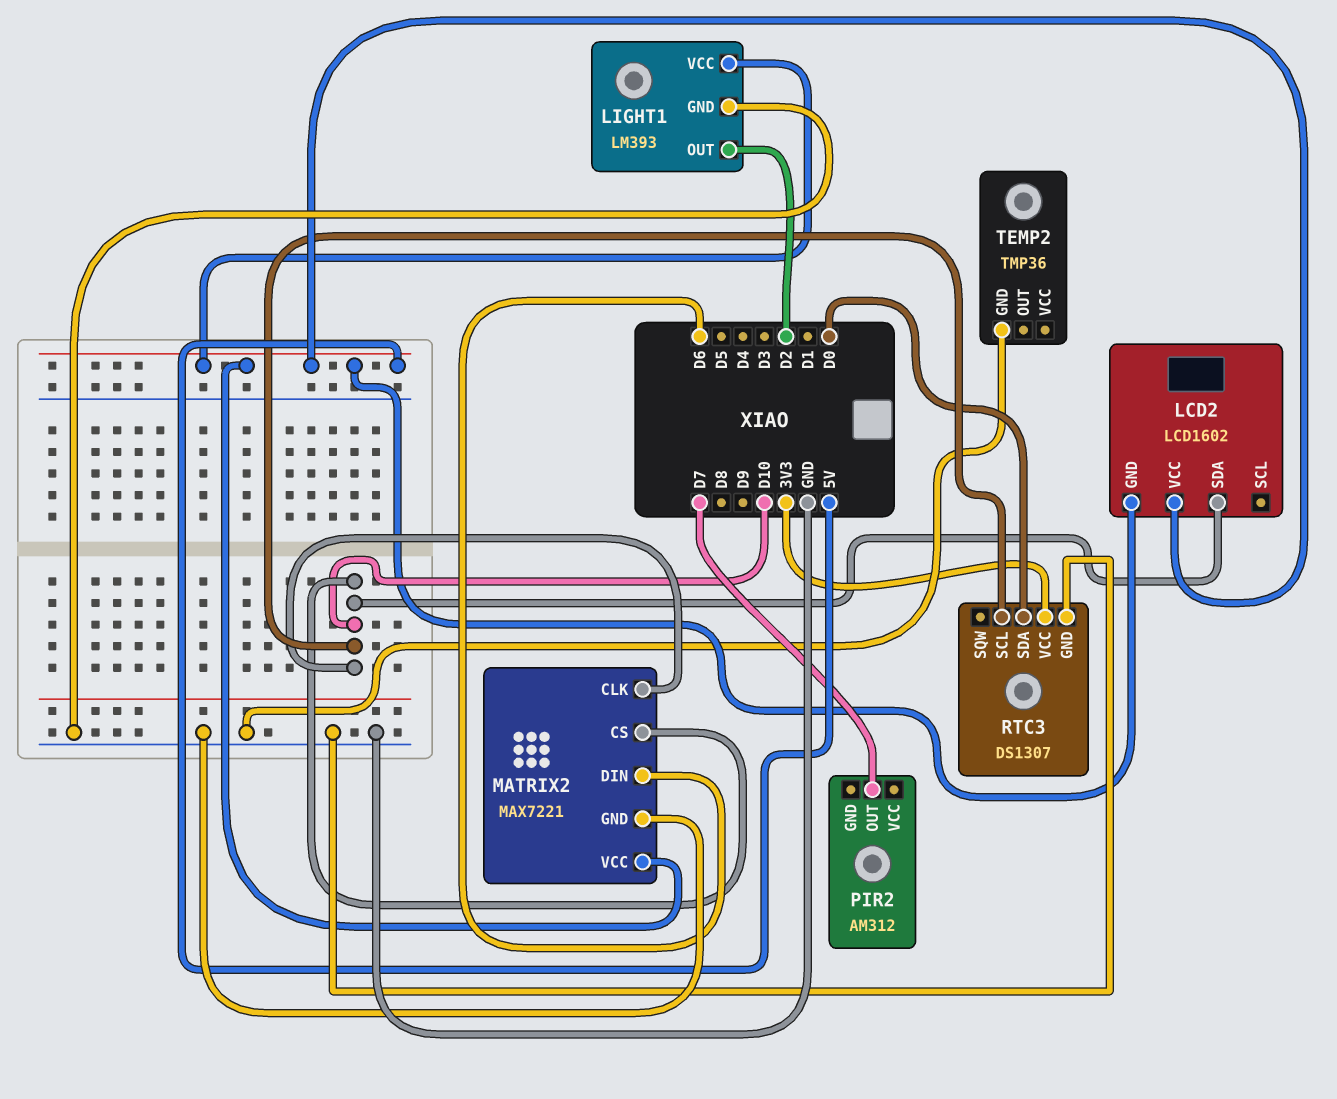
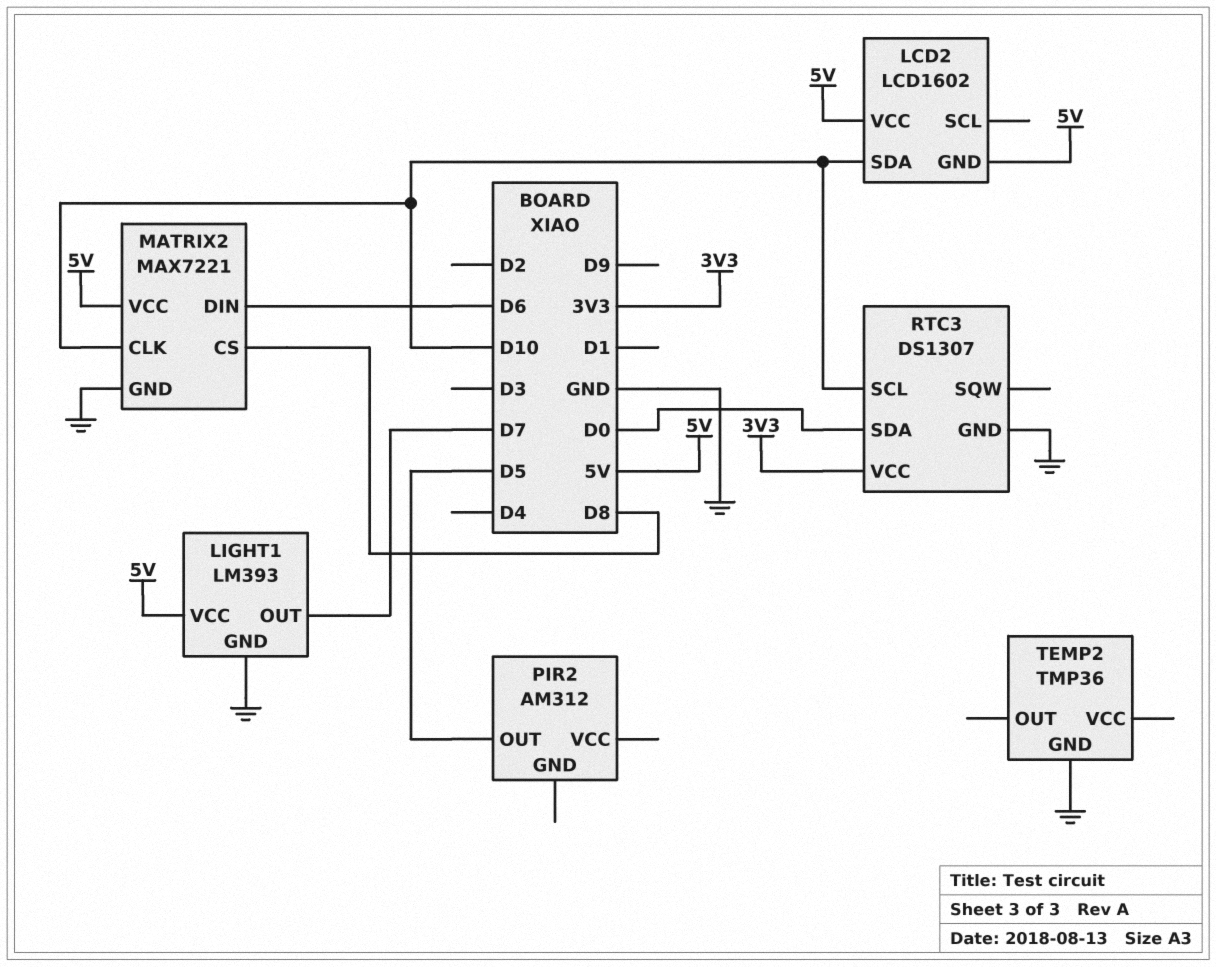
LIGHT1 pin OUT: D2 -> D7
MATRIX2 pin CS: D10 -> D8
PIR2 pin OUT: D7 -> D5

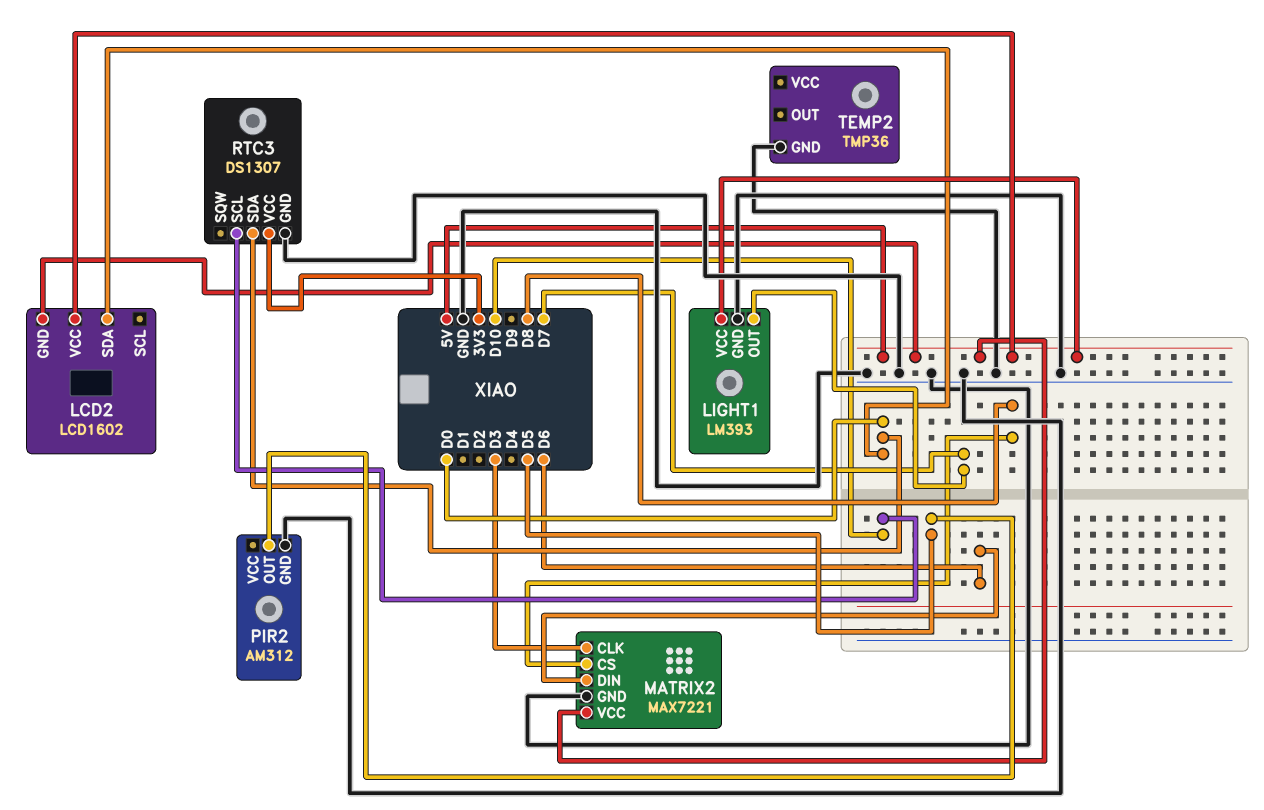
LCD2 pin SDA: D10 -> D0
MATRIX2 pin CLK: D10 -> D3
PIR2 pin GND: none -> GND

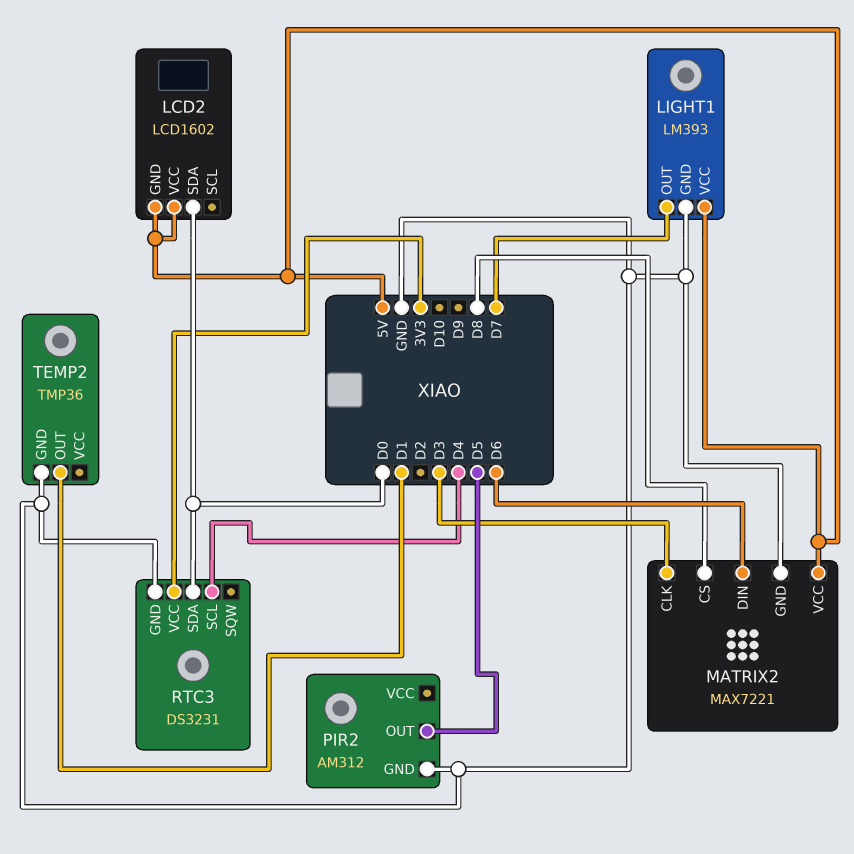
RTC3: DS1307 -> DS3231
RTC3 pin SCL: D10 -> D4
TEMP2 pin OUT: none -> D1

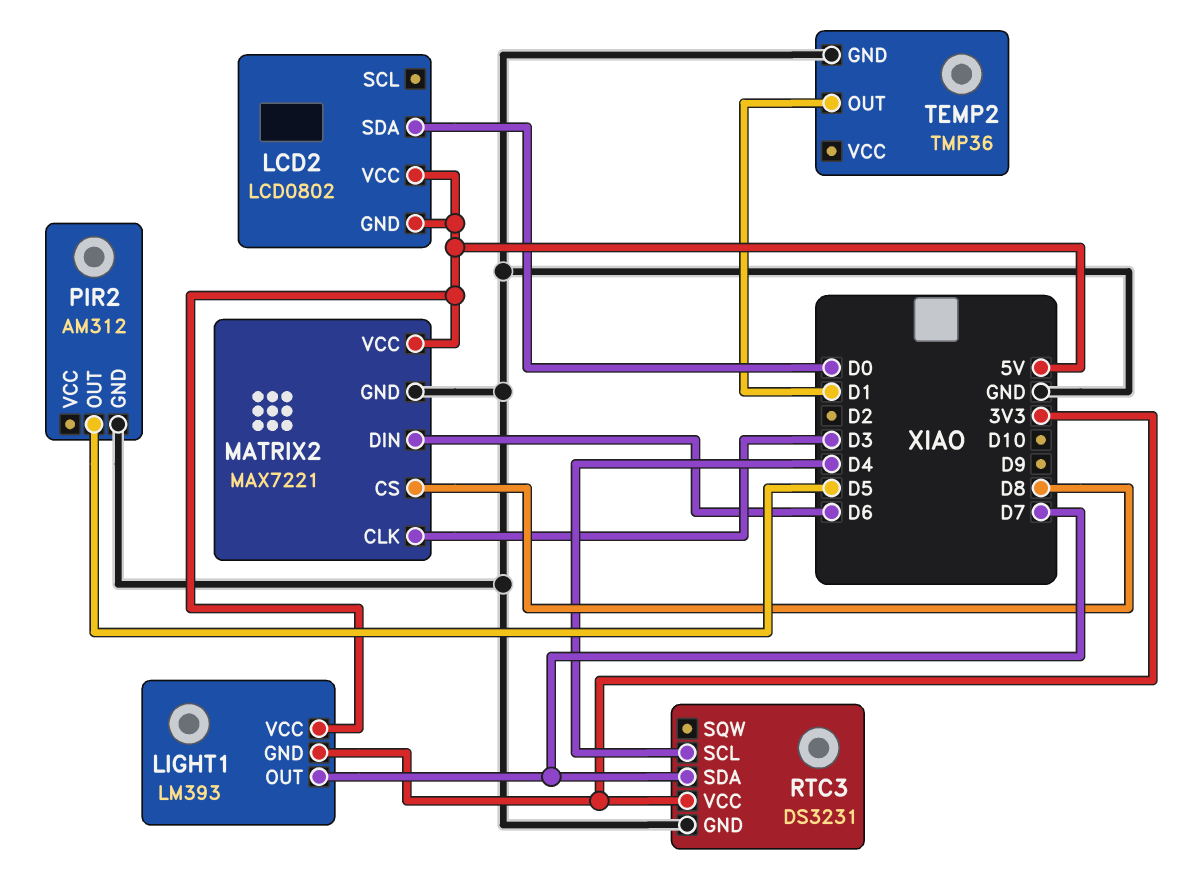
LCD2: LCD1602 -> LCD0802
LIGHT1 pin GND: GND -> 3V3
RTC3 pin SDA: D0 -> D7

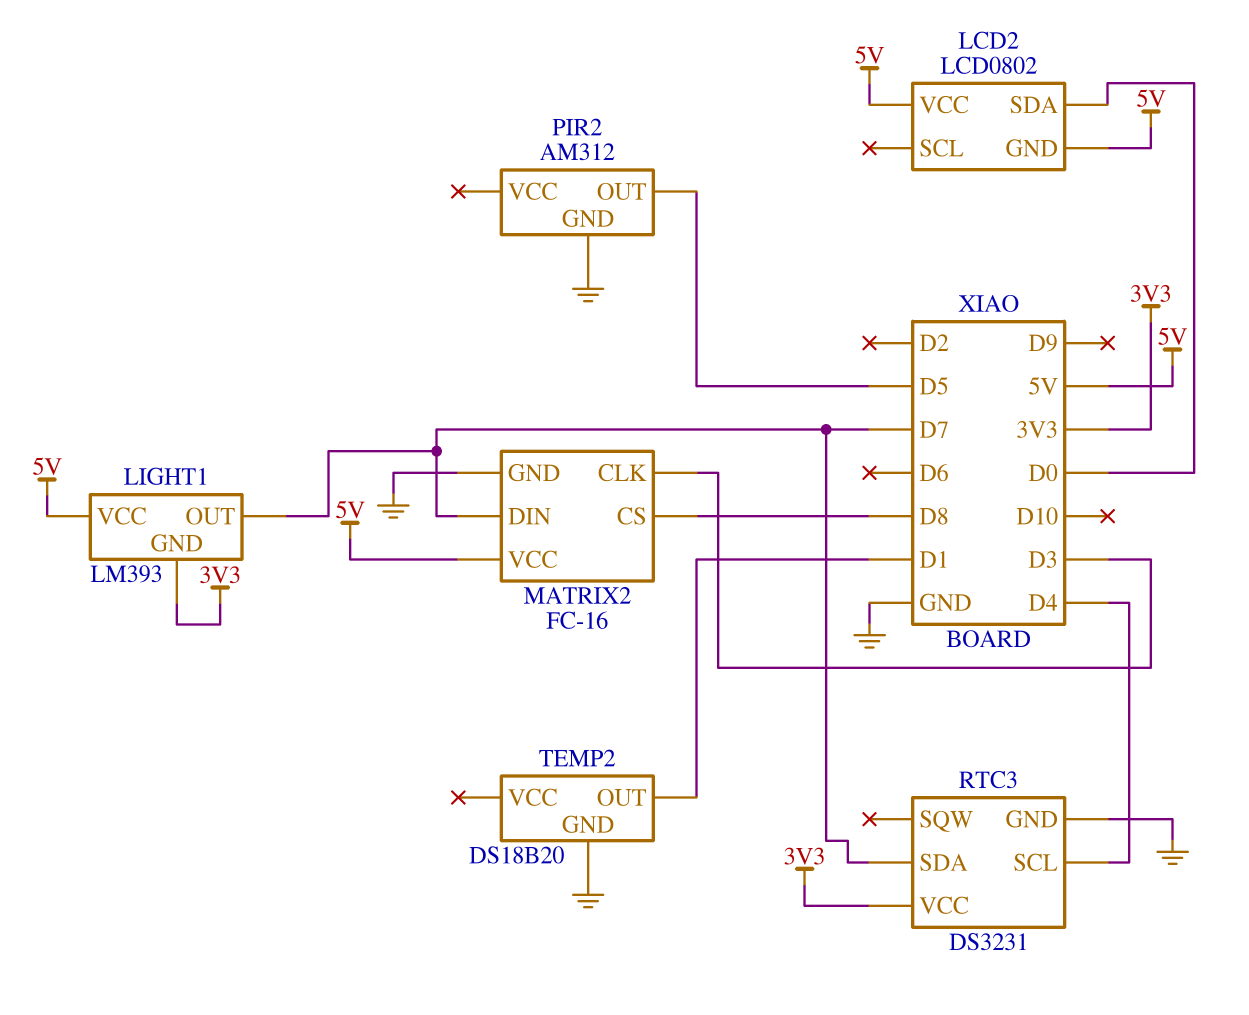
MATRIX2: MAX7221 -> FC-16
MATRIX2 pin DIN: D6 -> D7
TEMP2: TMP36 -> DS18B20

